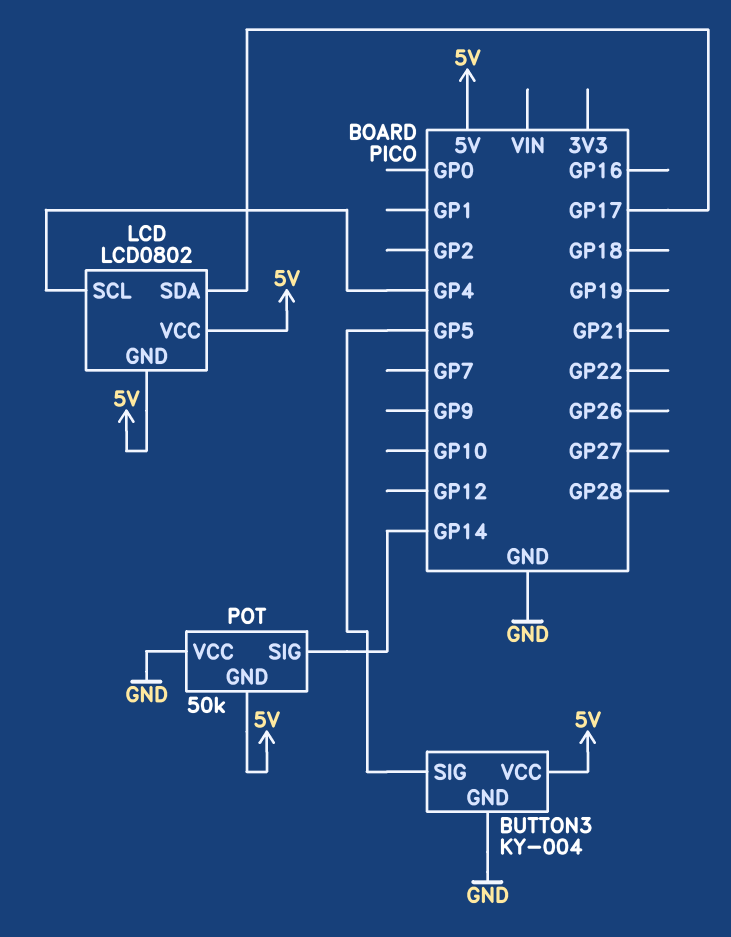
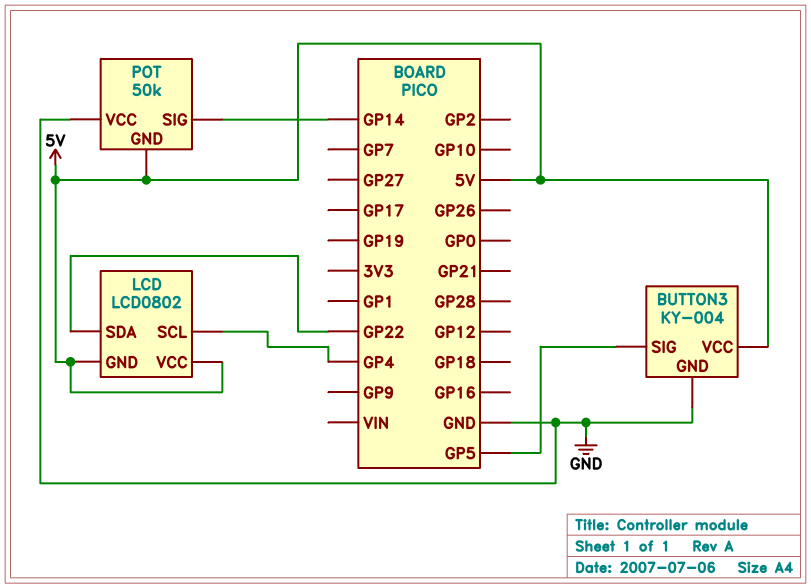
LCD pin SDA: GP17 -> GP22

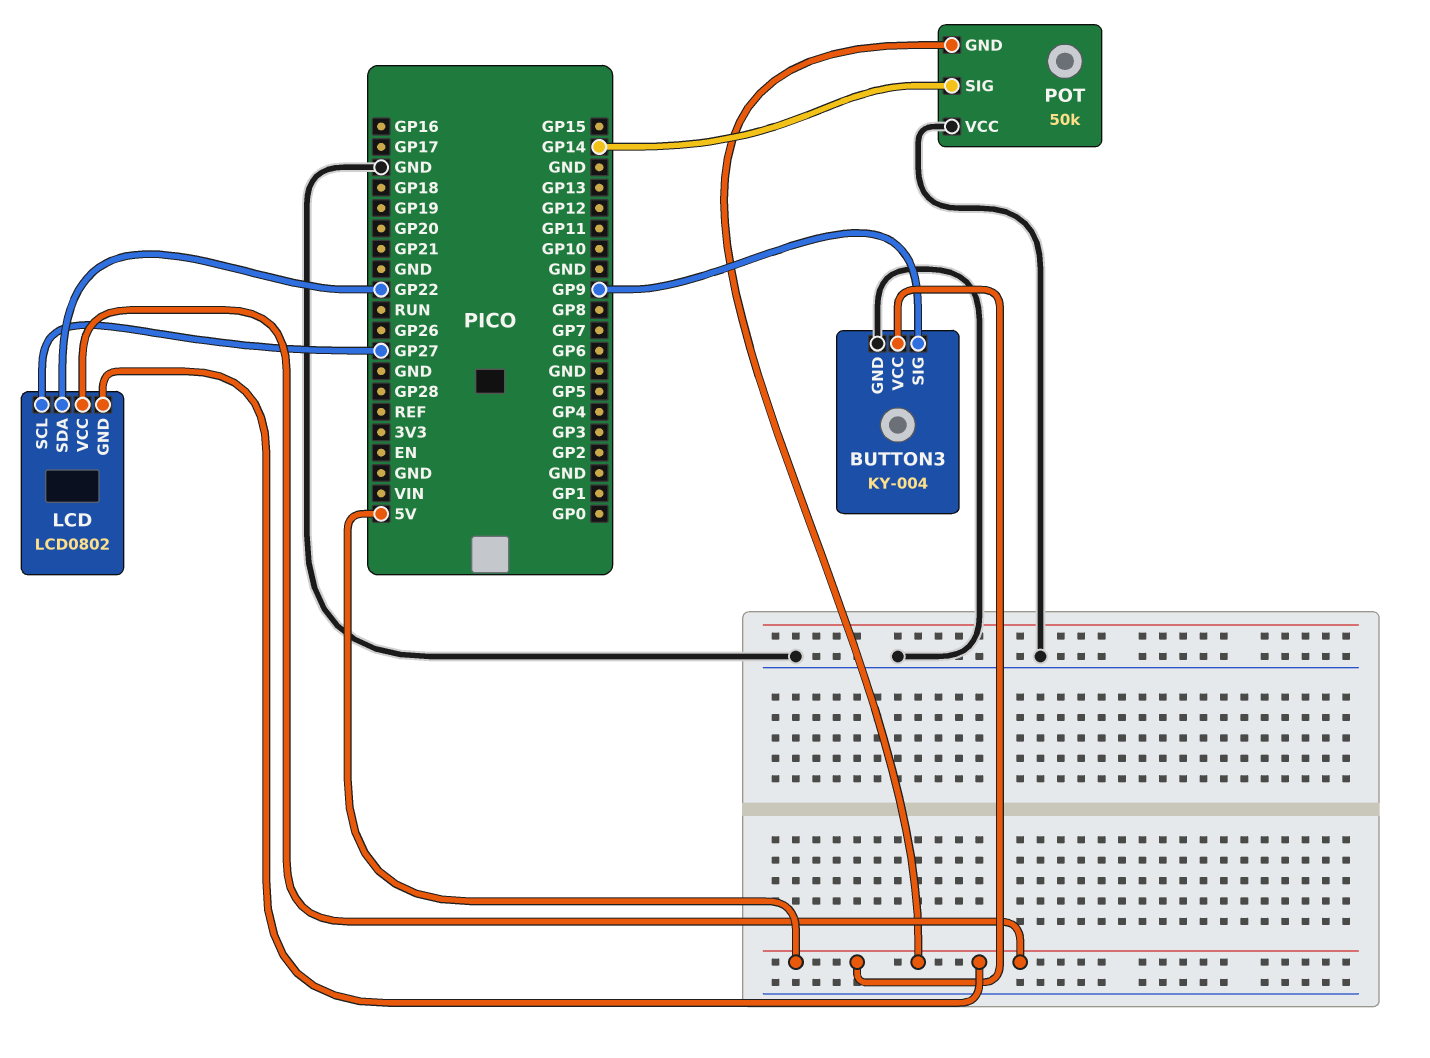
BUTTON3 pin SIG: GP5 -> GP9
LCD pin SCL: GP4 -> GP27

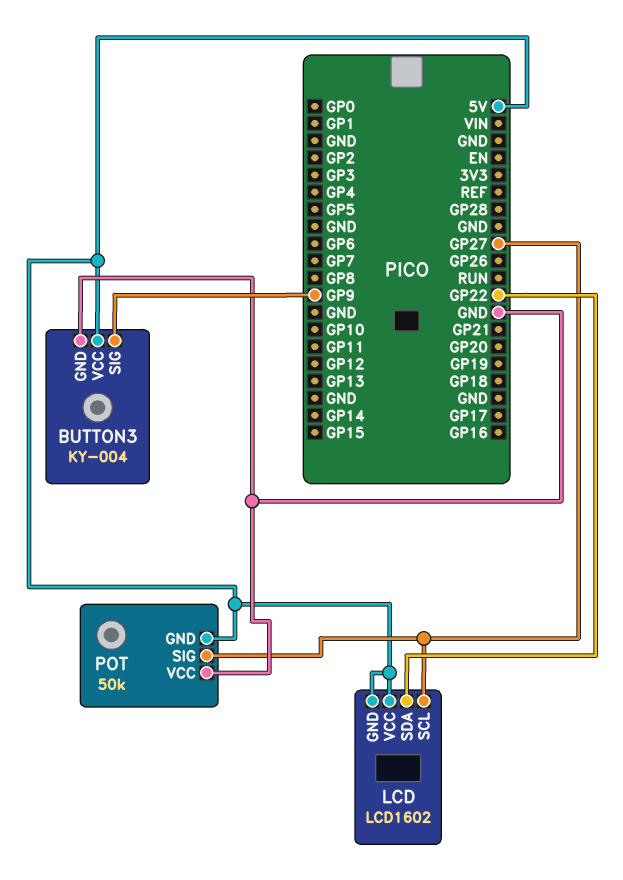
LCD: LCD0802 -> LCD1602
POT pin SIG: GP14 -> GP27

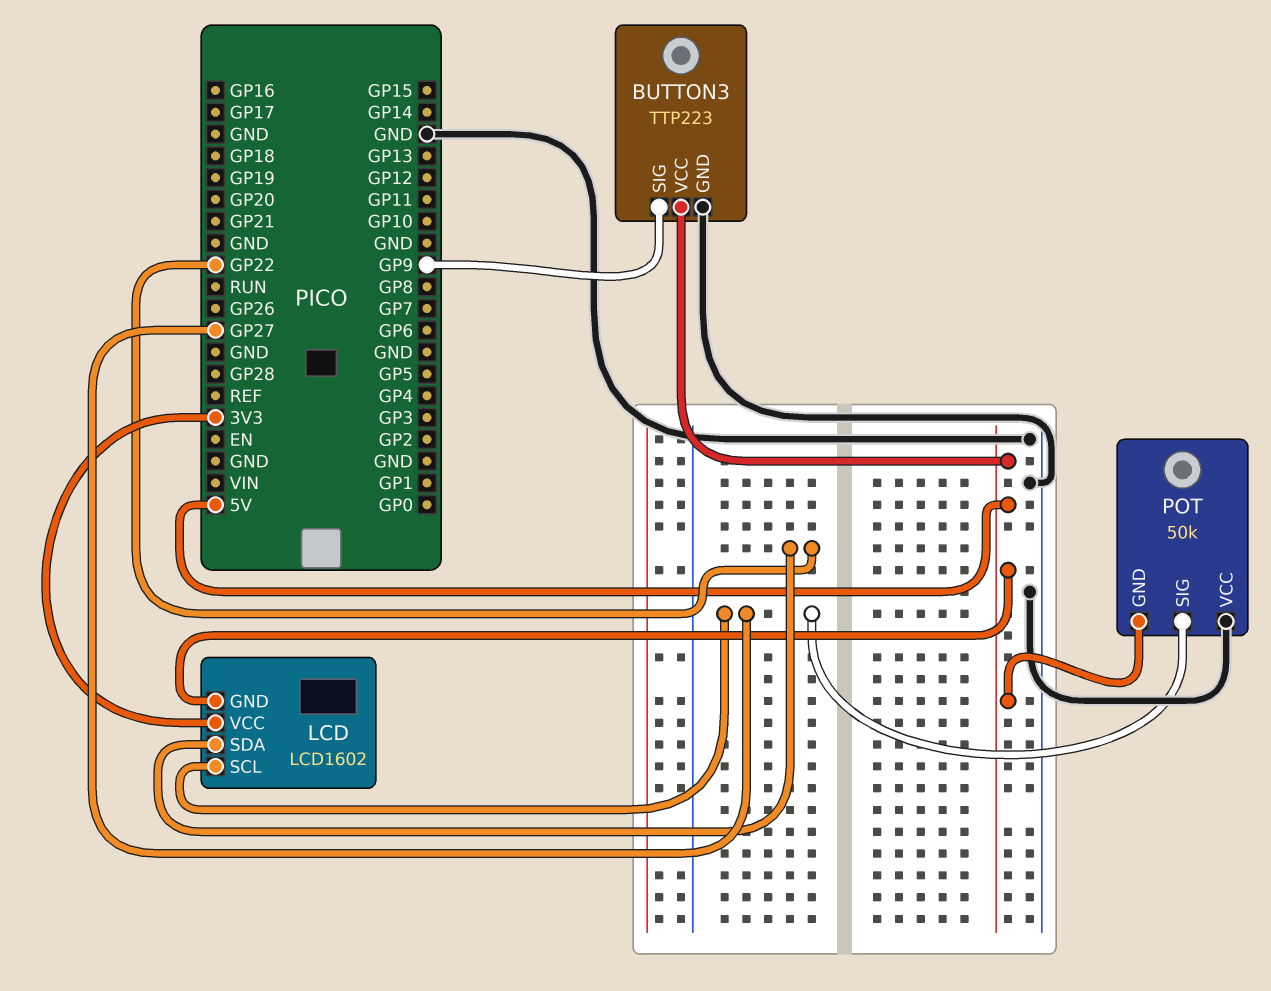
BUTTON3: KY-004 -> TTP223
LCD pin VCC: 5V -> 3V3

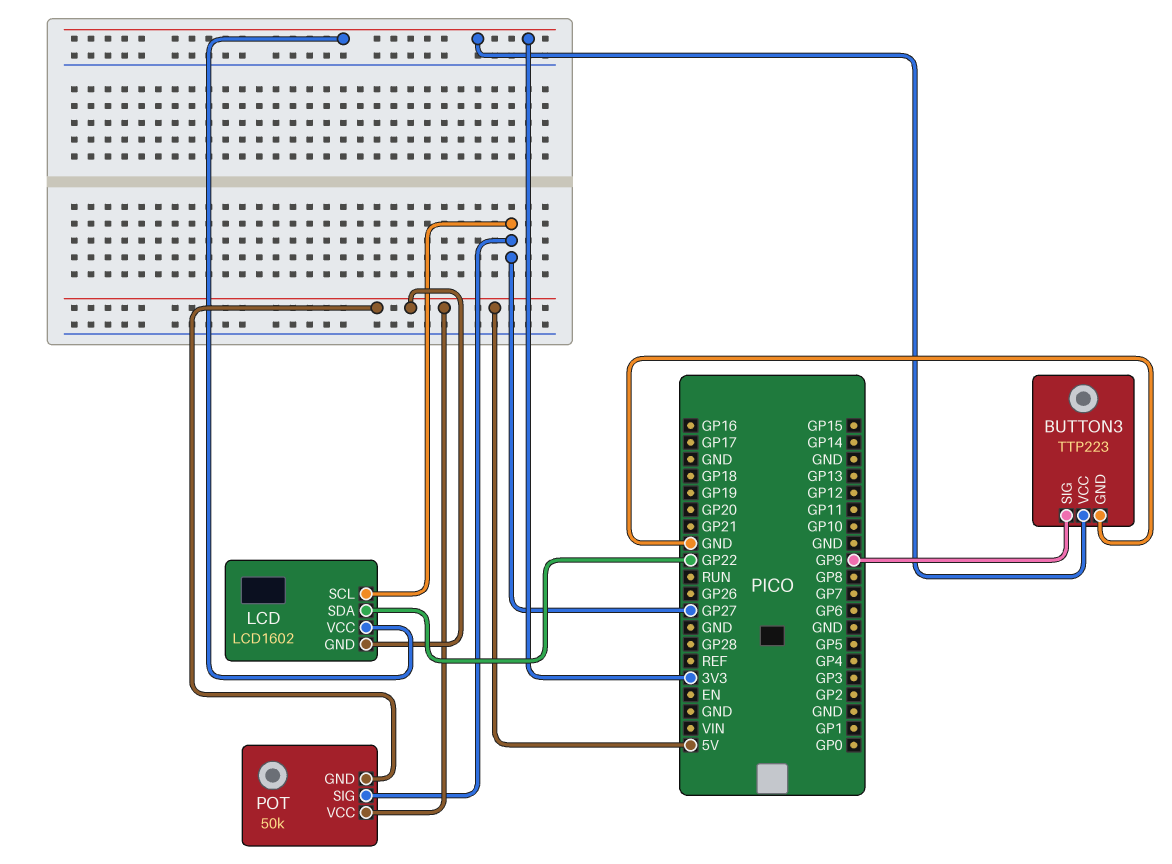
BUTTON3 pin VCC: 5V -> 3V3
POT pin VCC: GND -> 5V

